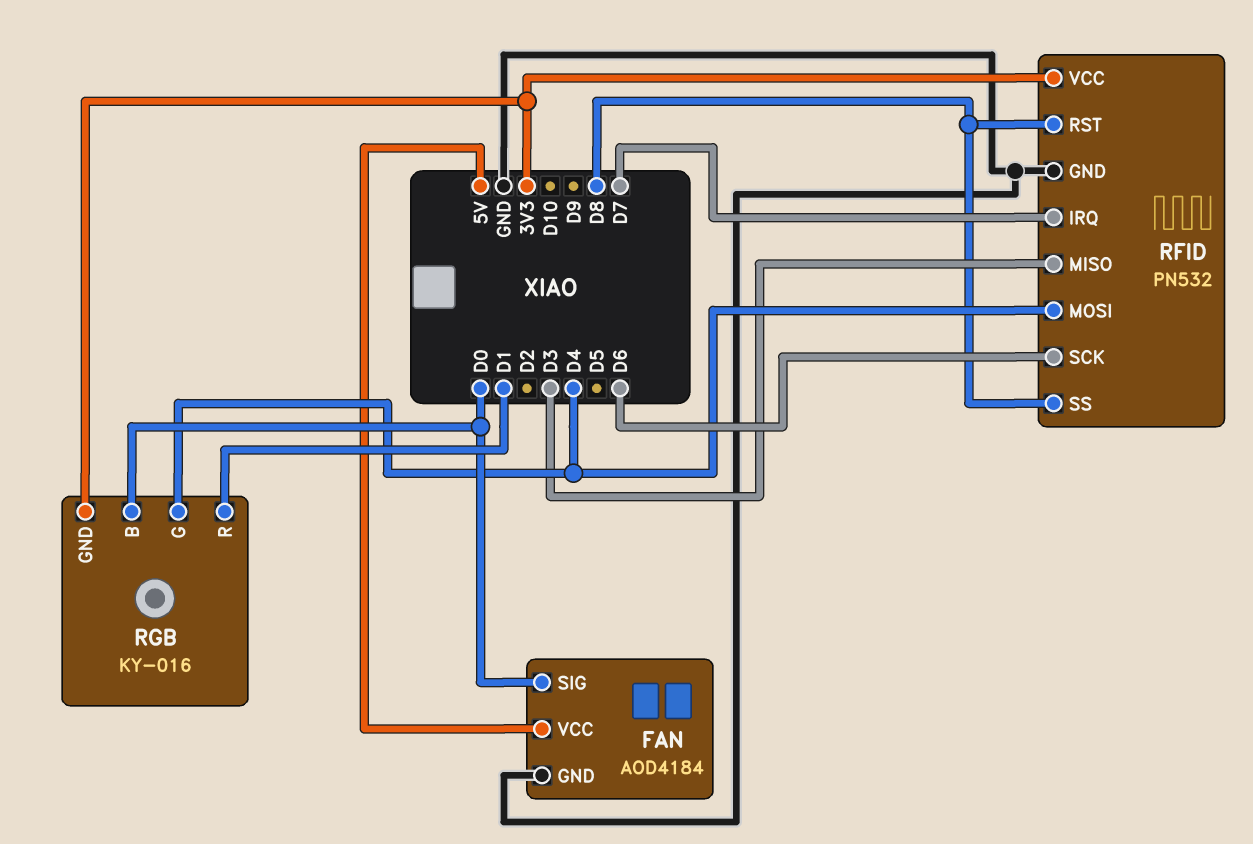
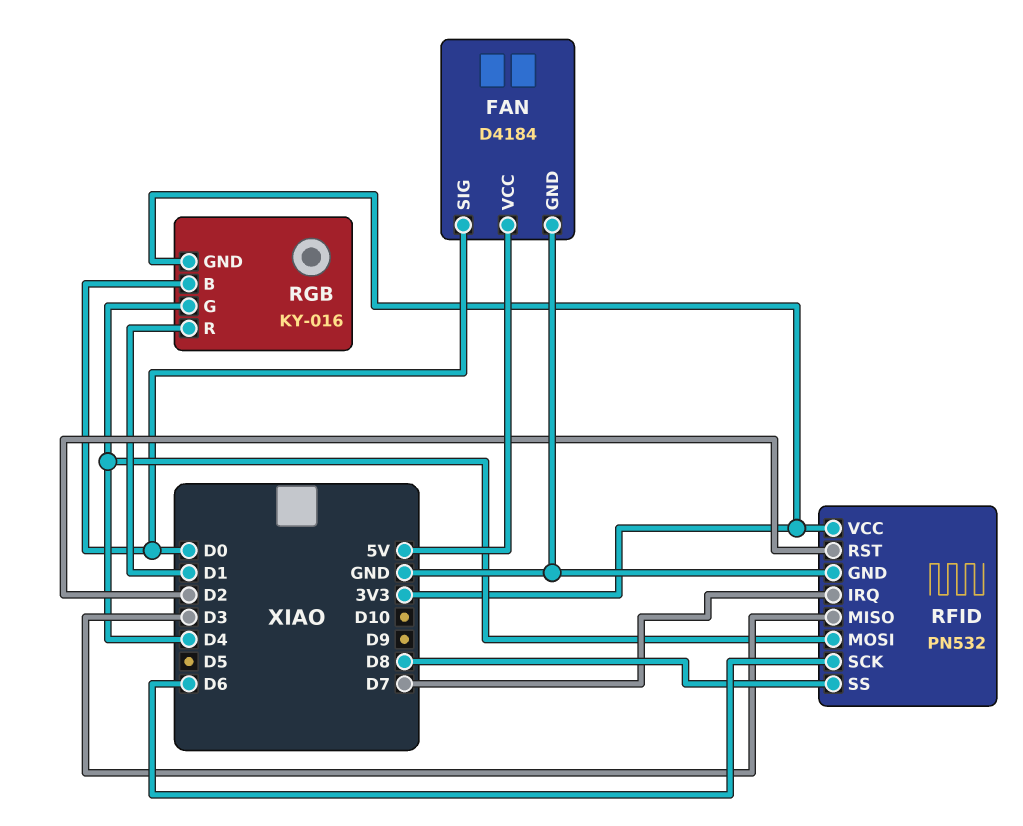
FAN: AOD4184 -> D4184
RFID pin RST: D8 -> D2

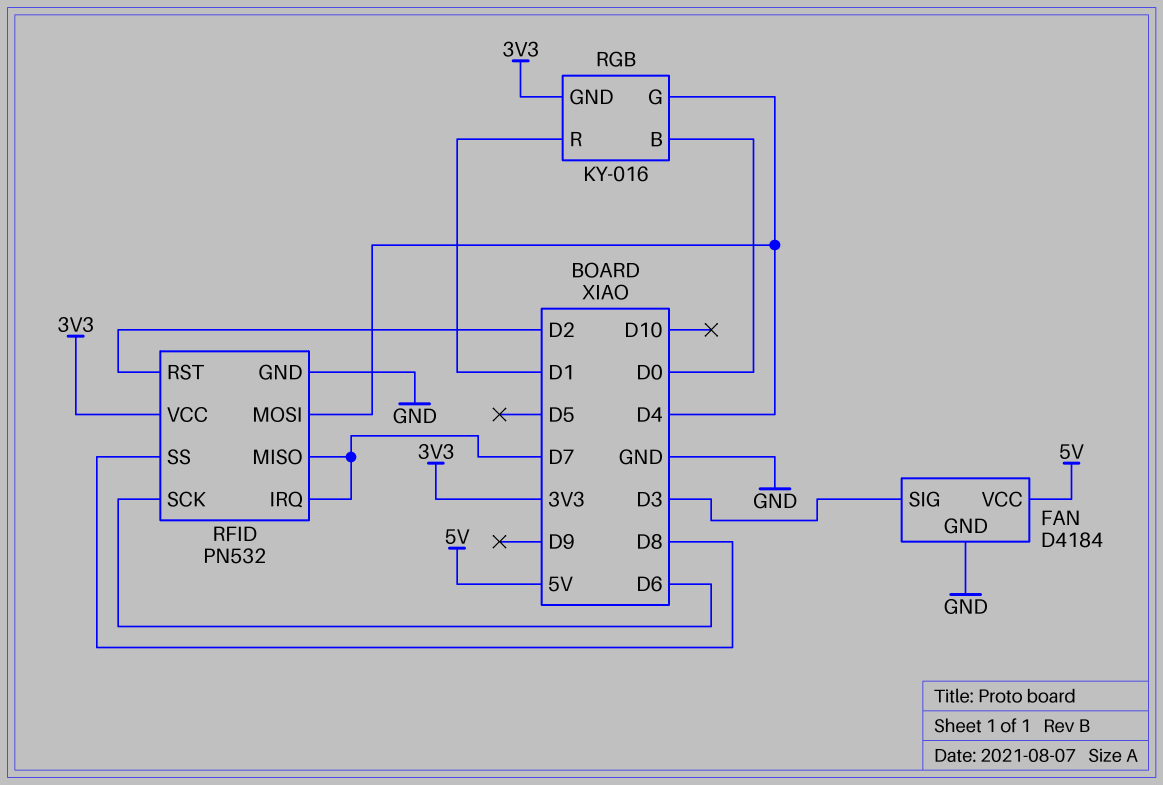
FAN pin SIG: D0 -> D3
RFID pin MISO: D3 -> D7

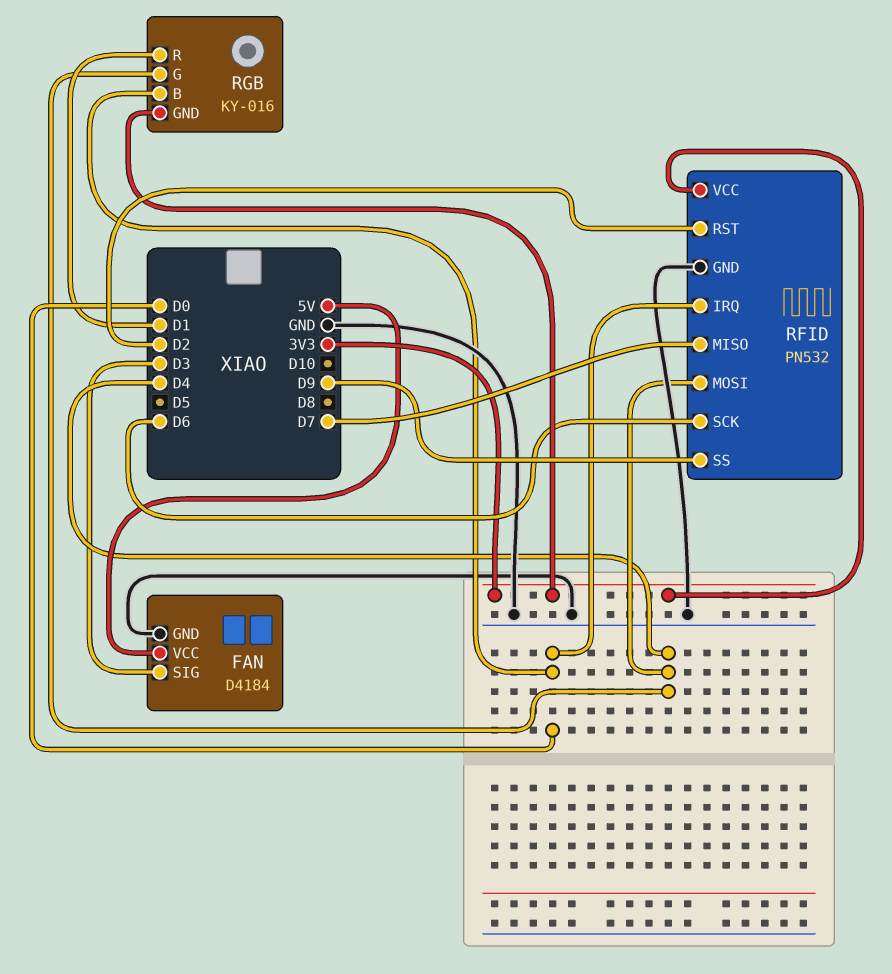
RFID pin IRQ: D7 -> D0
RFID pin SS: D8 -> D9

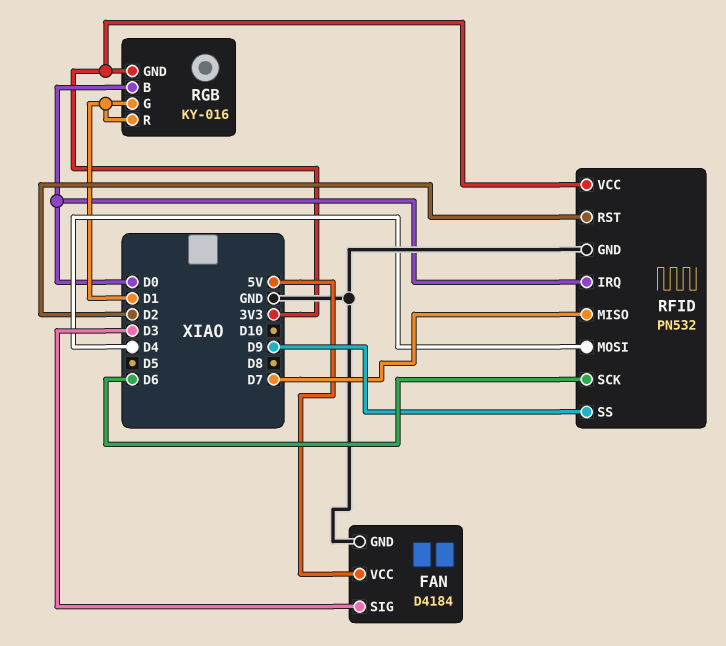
RGB pin G: D4 -> D1

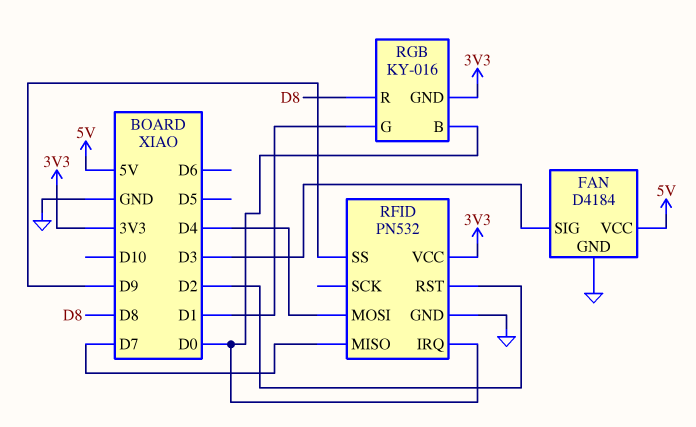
RFID pin SCK: D6 -> none
RGB pin R: D1 -> D8

